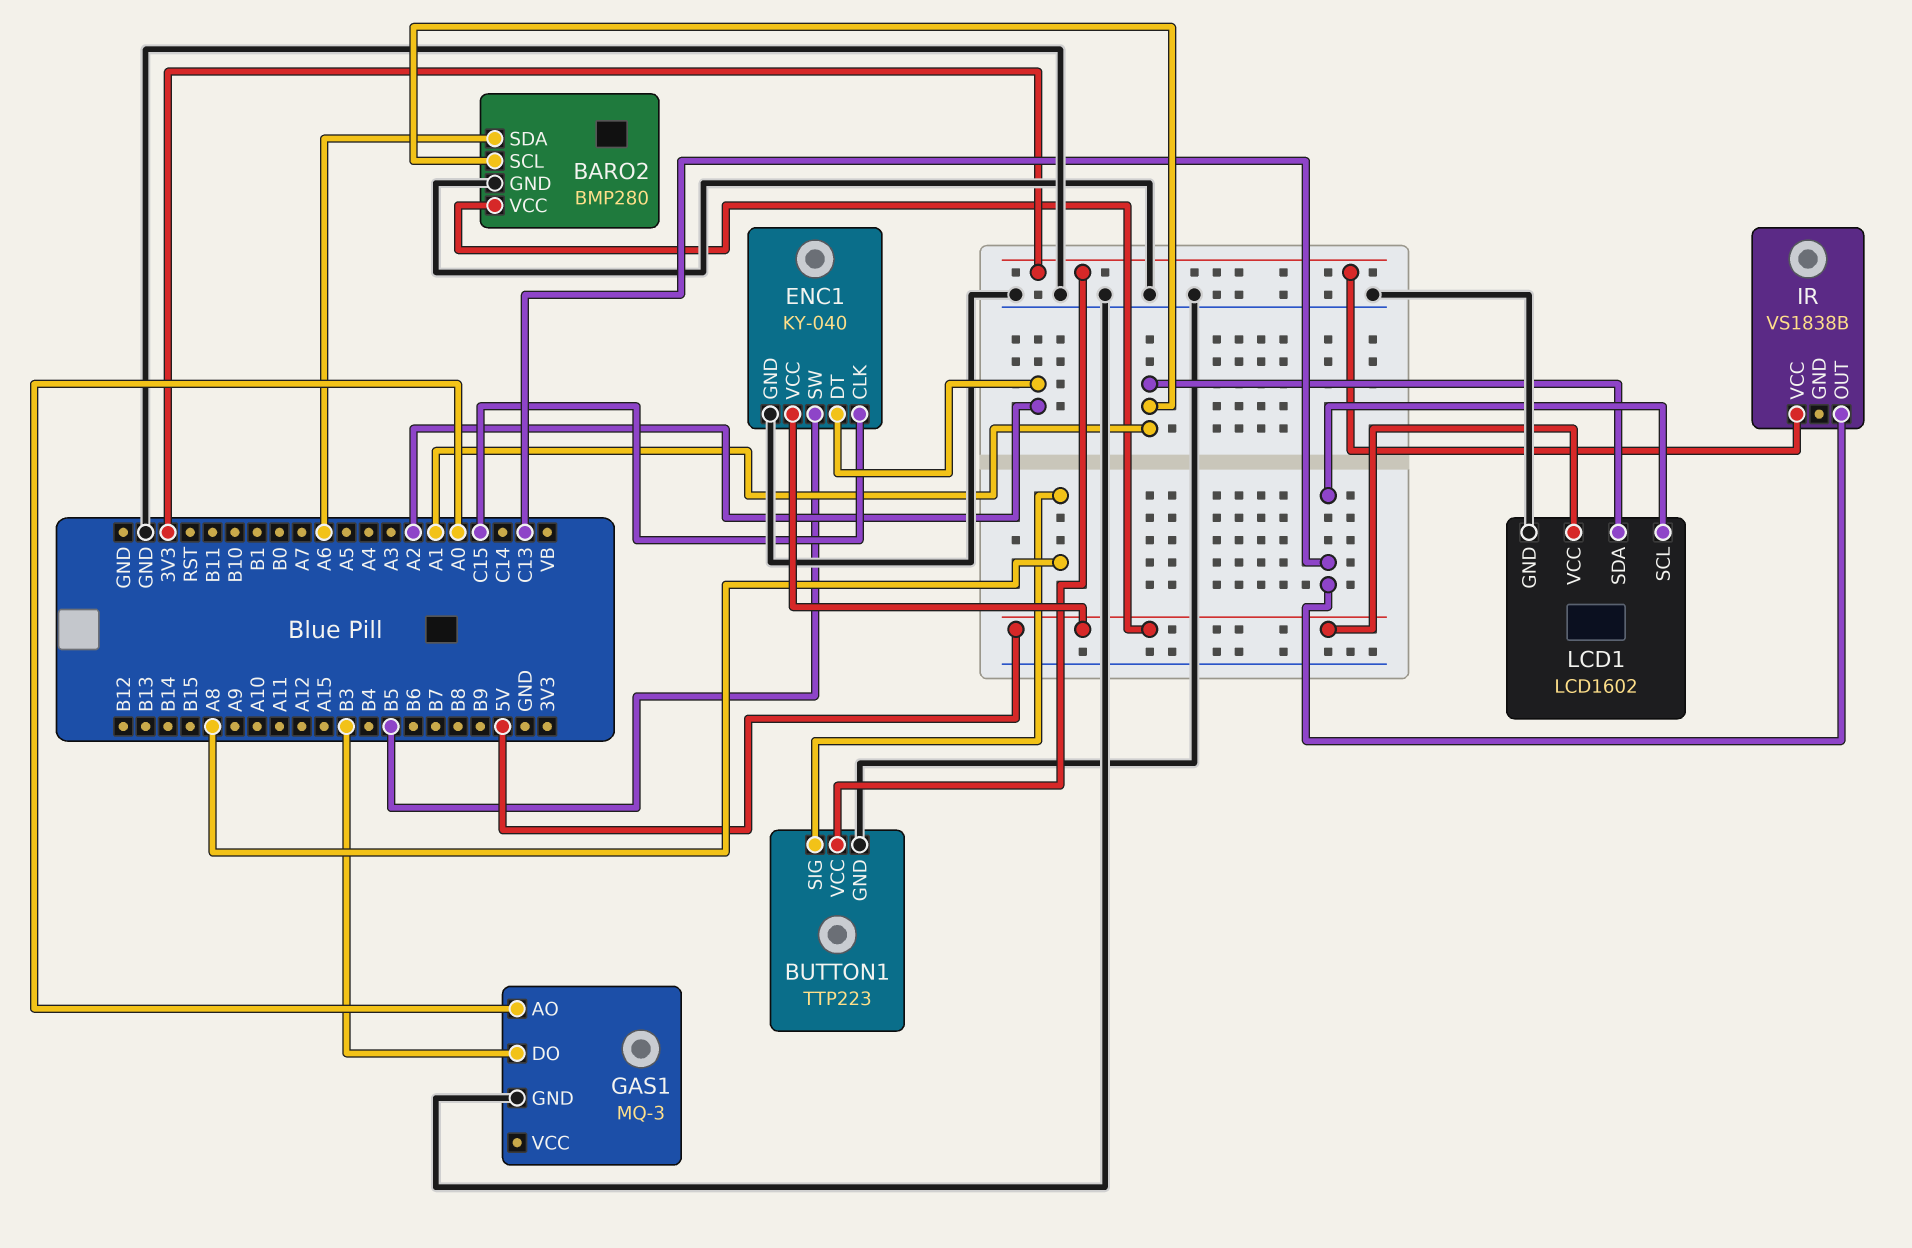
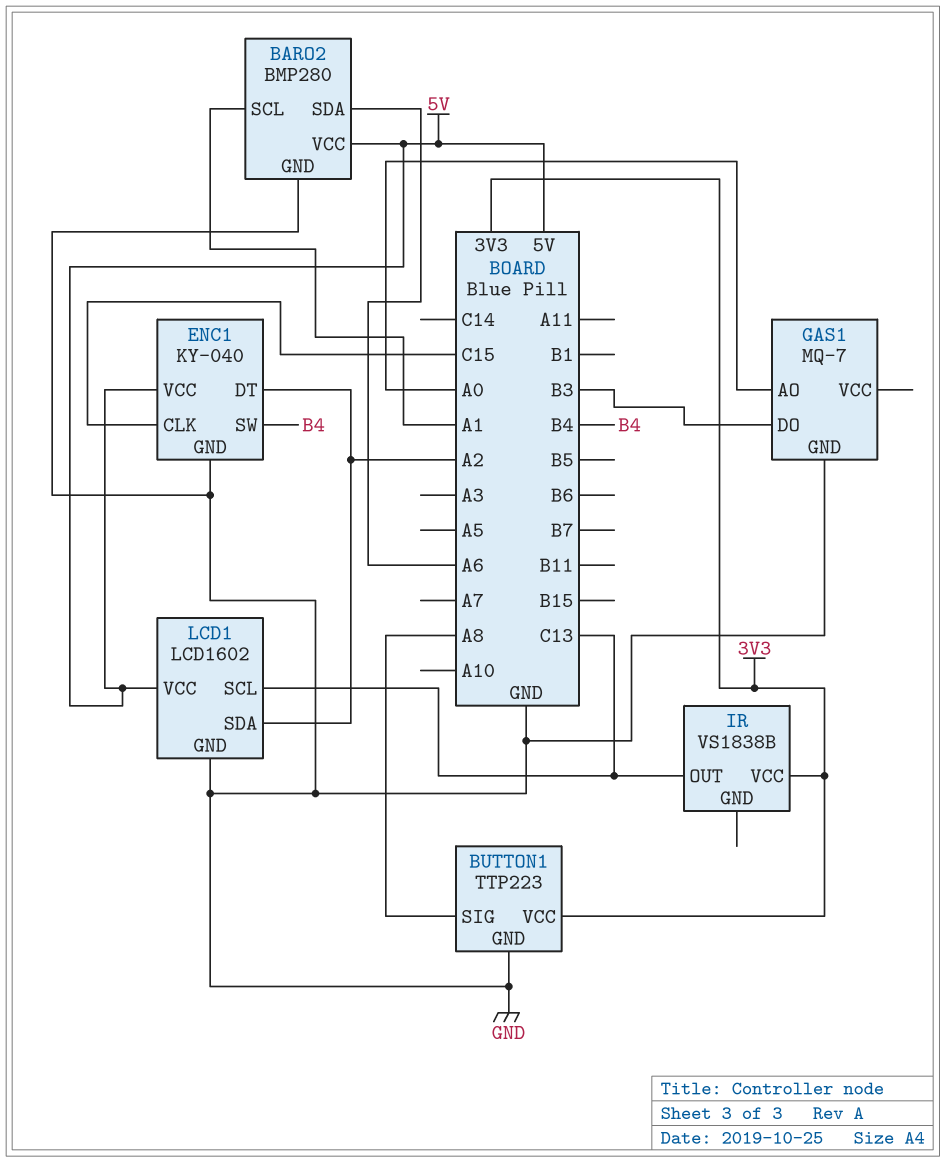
ENC1 pin SW: B5 -> B4
GAS1: MQ-3 -> MQ-7
LCD1 pin SDA: A1 -> A2

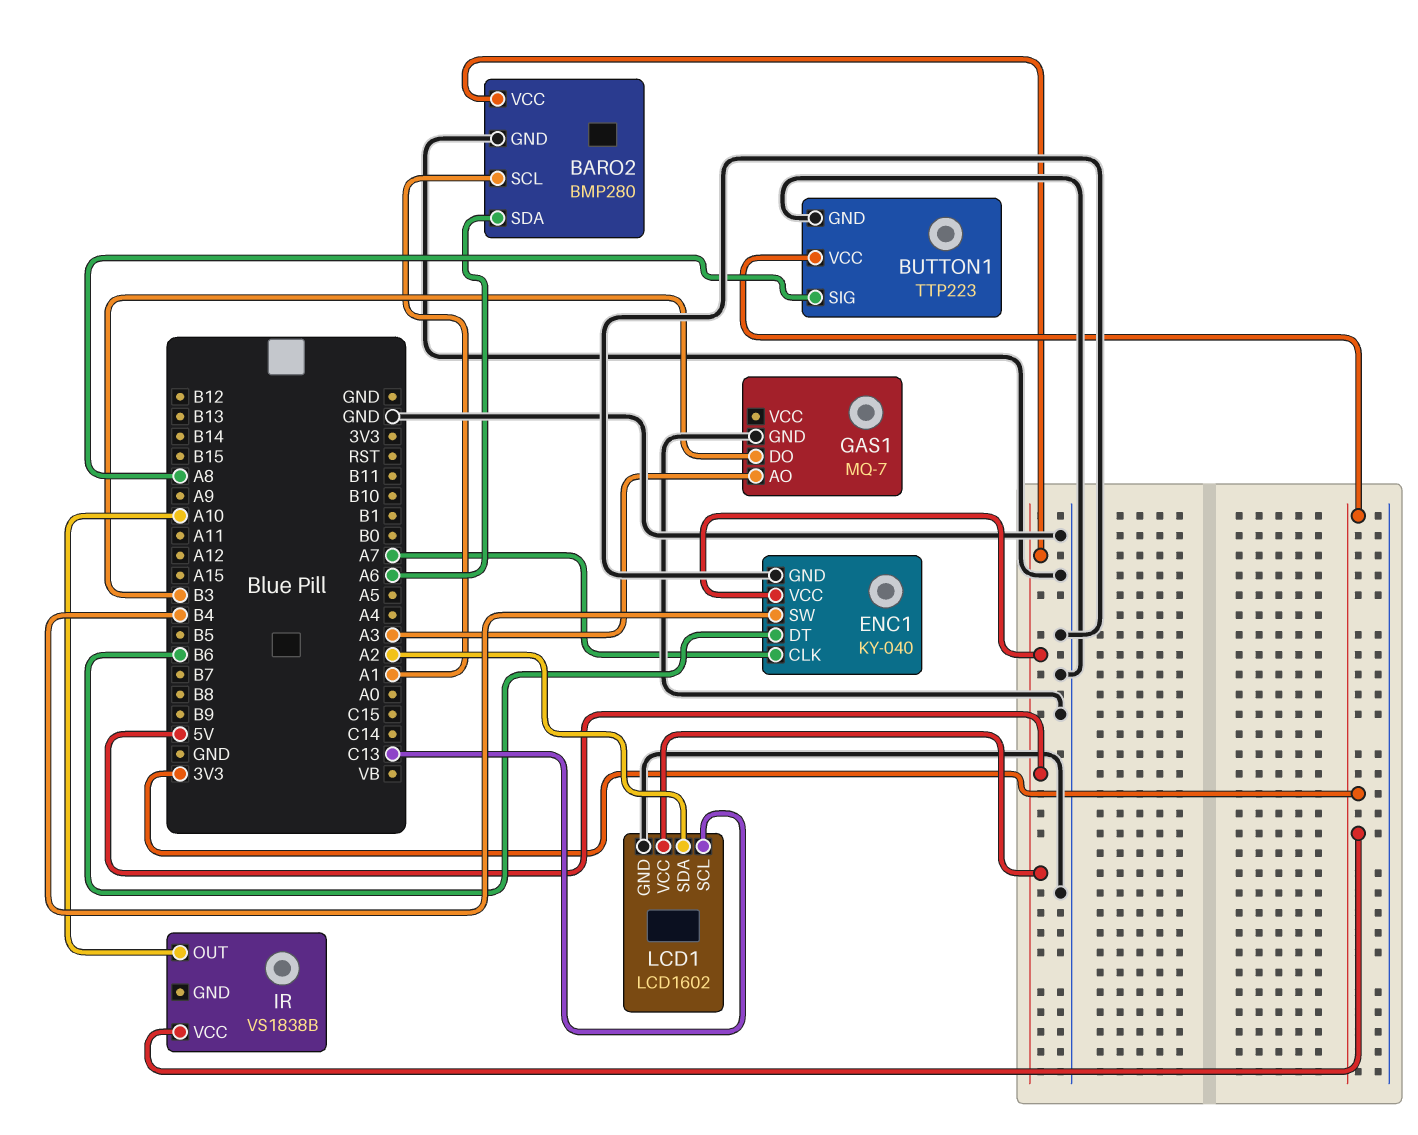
ENC1 pin CLK: C15 -> A7
ENC1 pin DT: A2 -> B6
GAS1 pin AO: A0 -> A3
IR pin OUT: C13 -> A10

